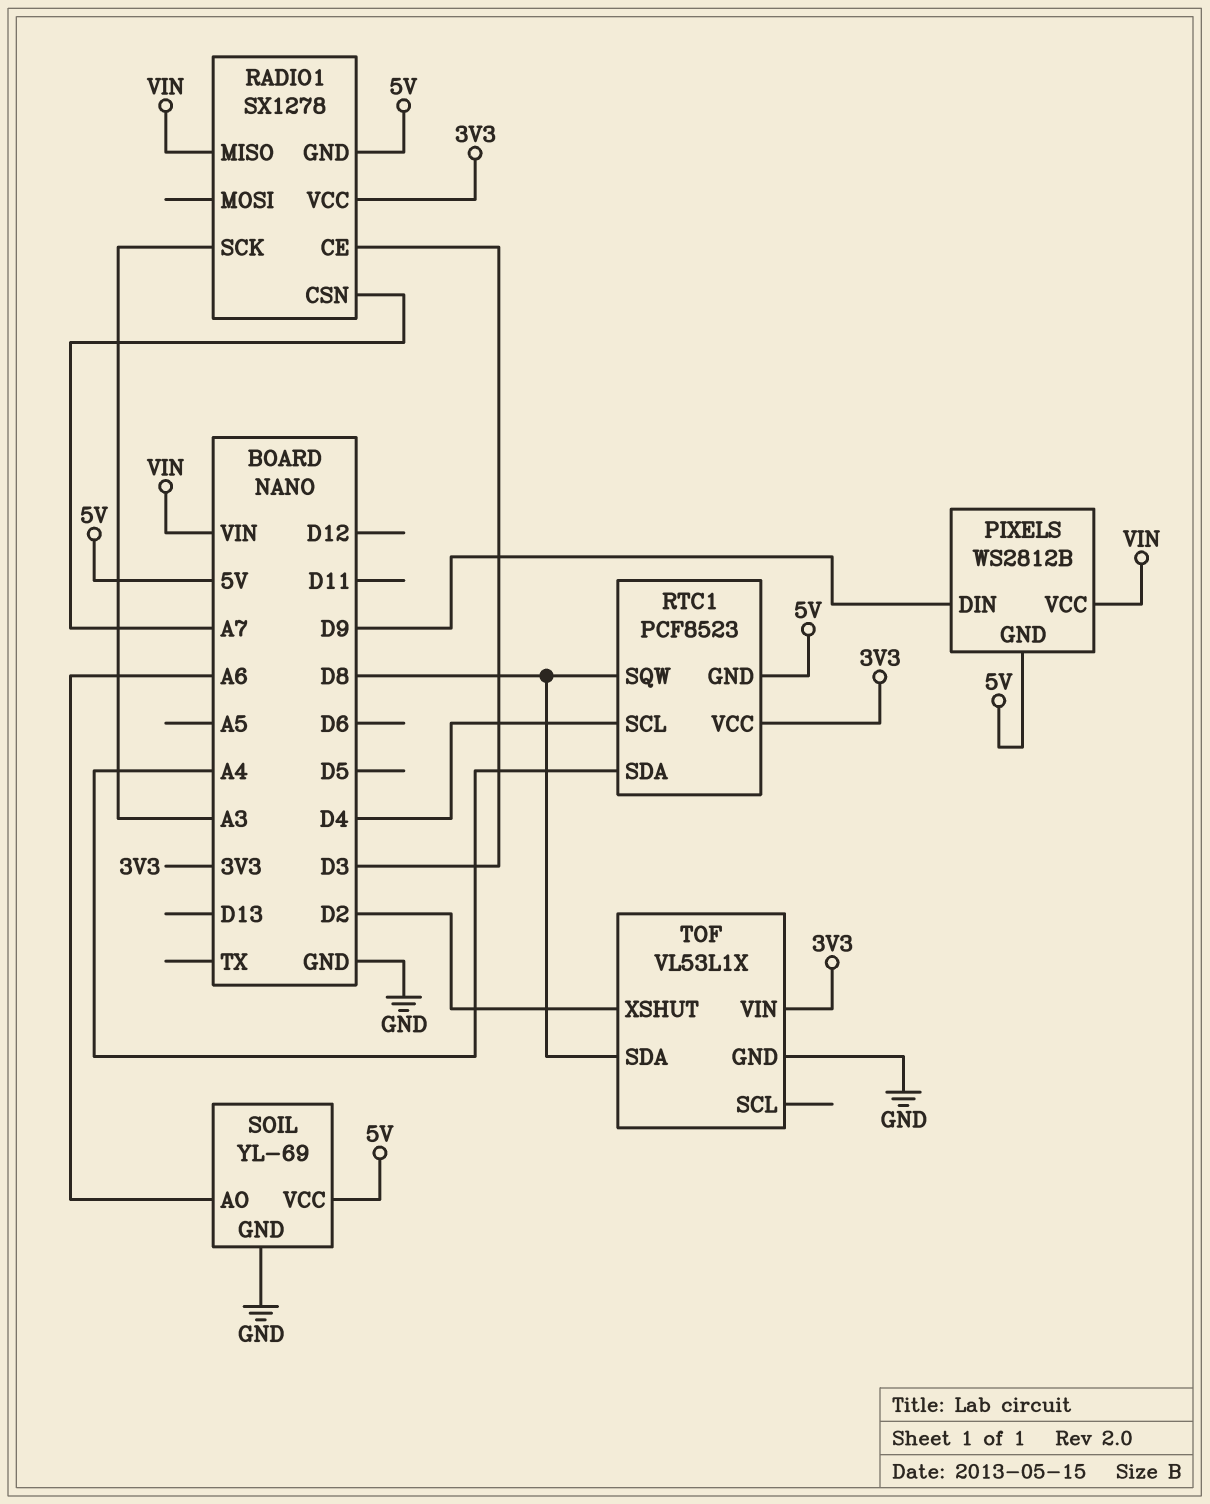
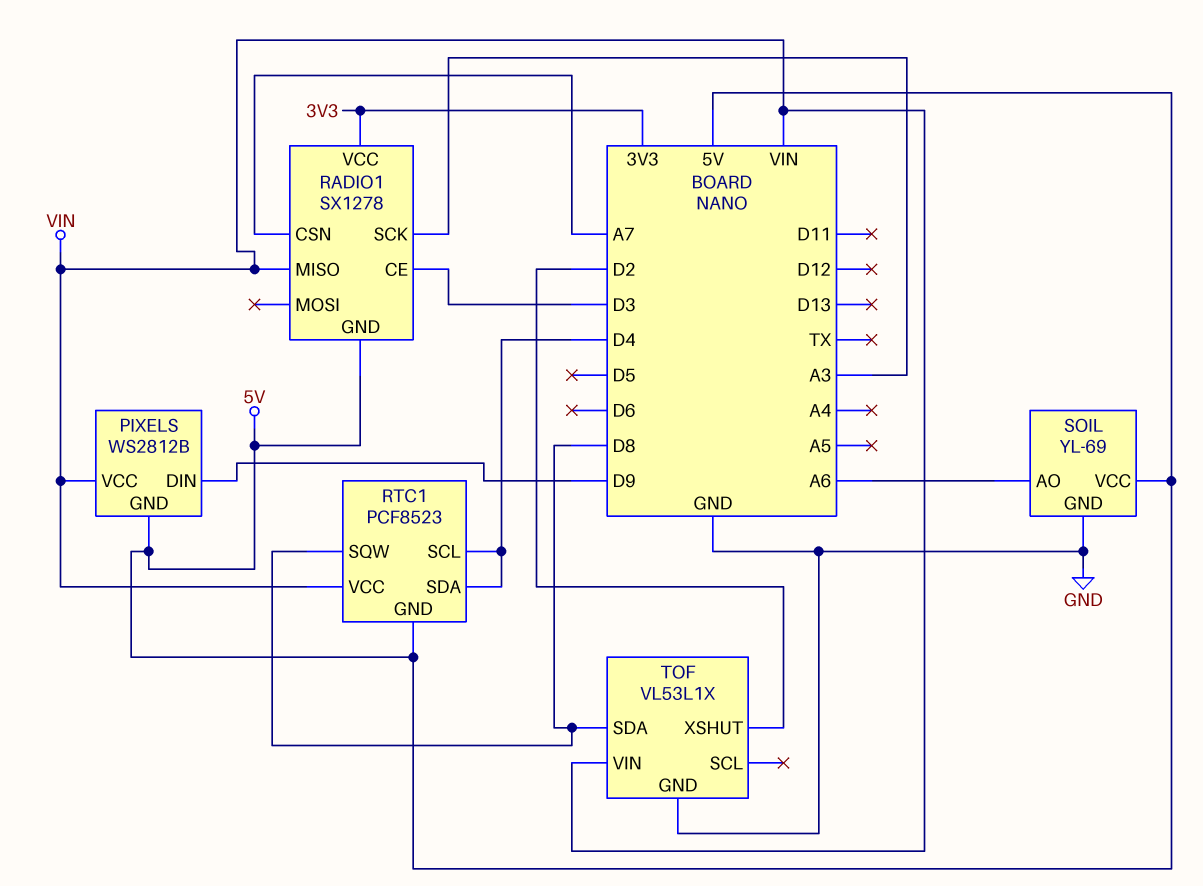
RTC1 pin SDA: A4 -> D4
RTC1 pin VCC: 3V3 -> VIN
TOF pin VIN: 3V3 -> VIN

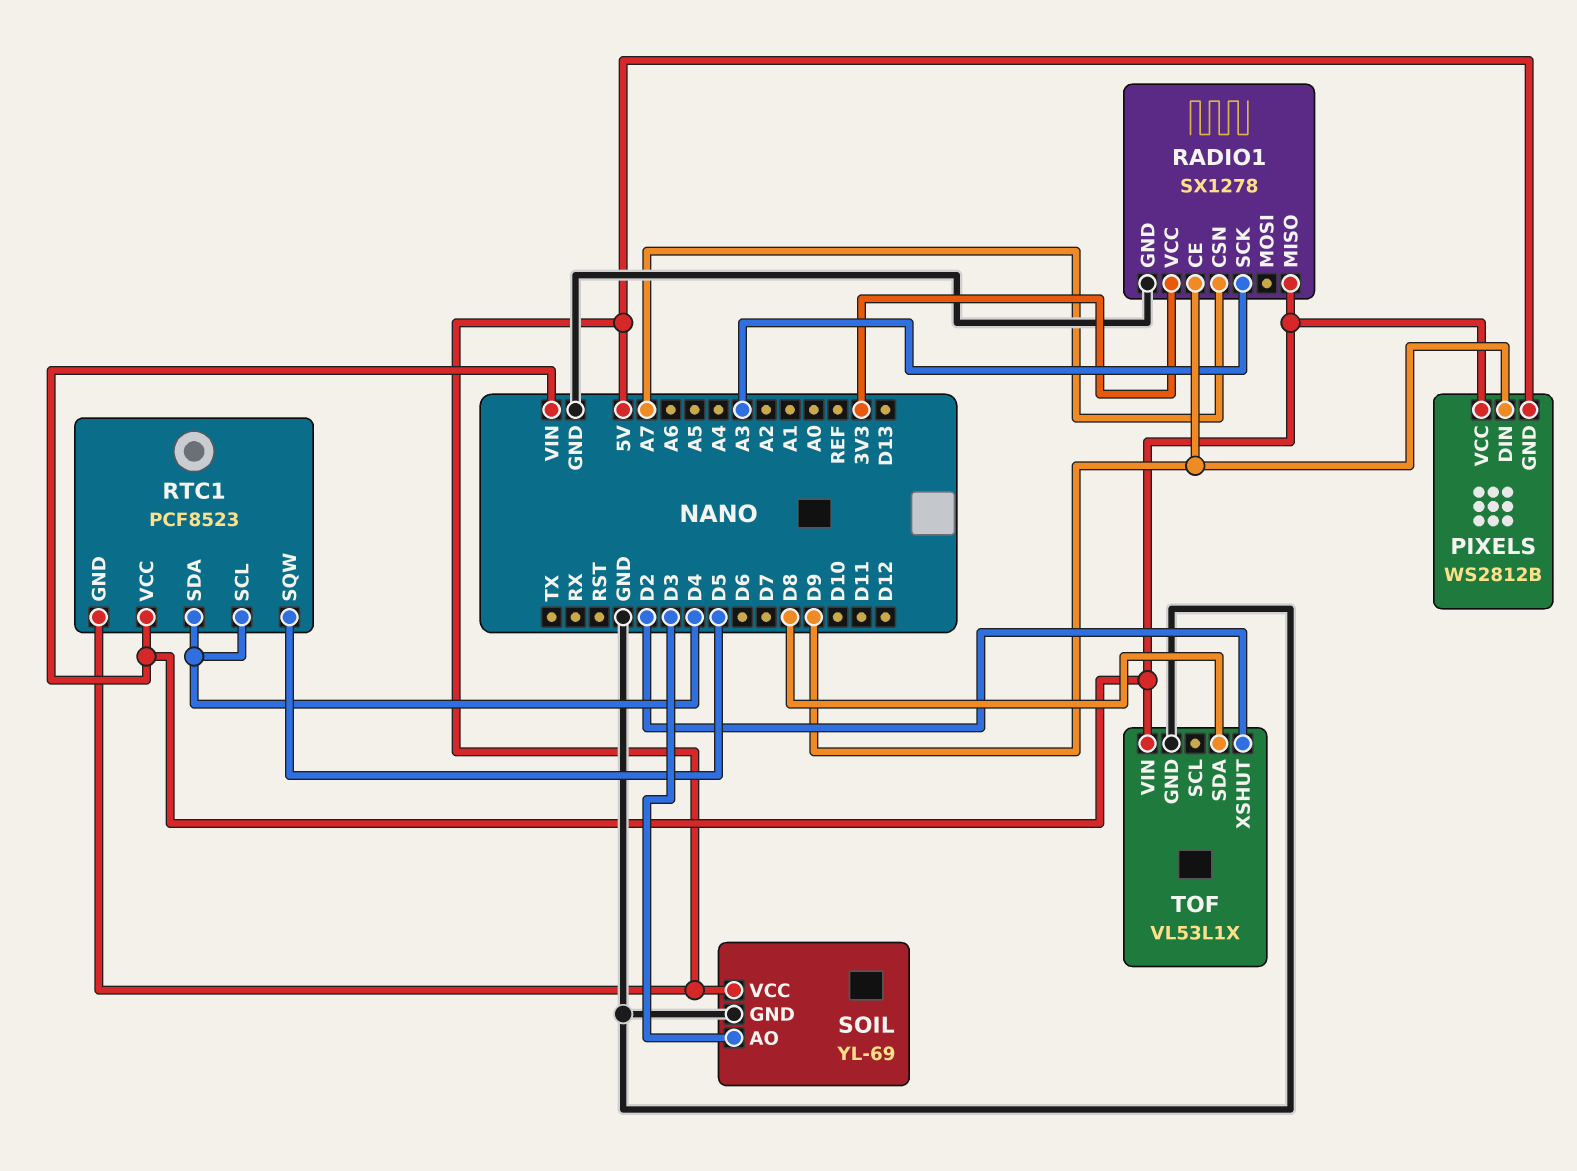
RADIO1 pin CE: D3 -> D9
RADIO1 pin GND: 5V -> GND
RTC1 pin SQW: D8 -> D5
SOIL pin AO: A6 -> D3

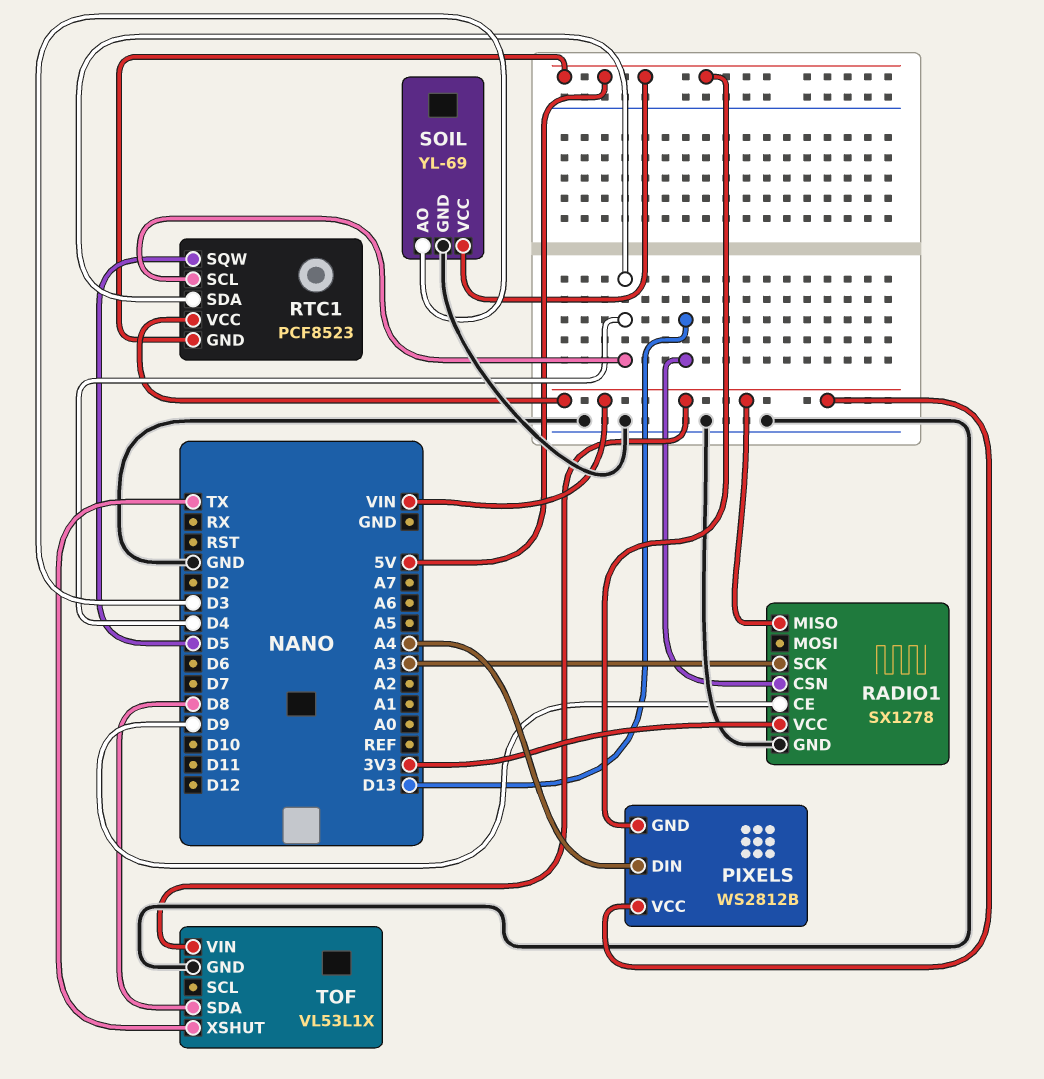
PIXELS pin DIN: D9 -> A4
RADIO1 pin CSN: A7 -> D13
TOF pin XSHUT: D2 -> TX

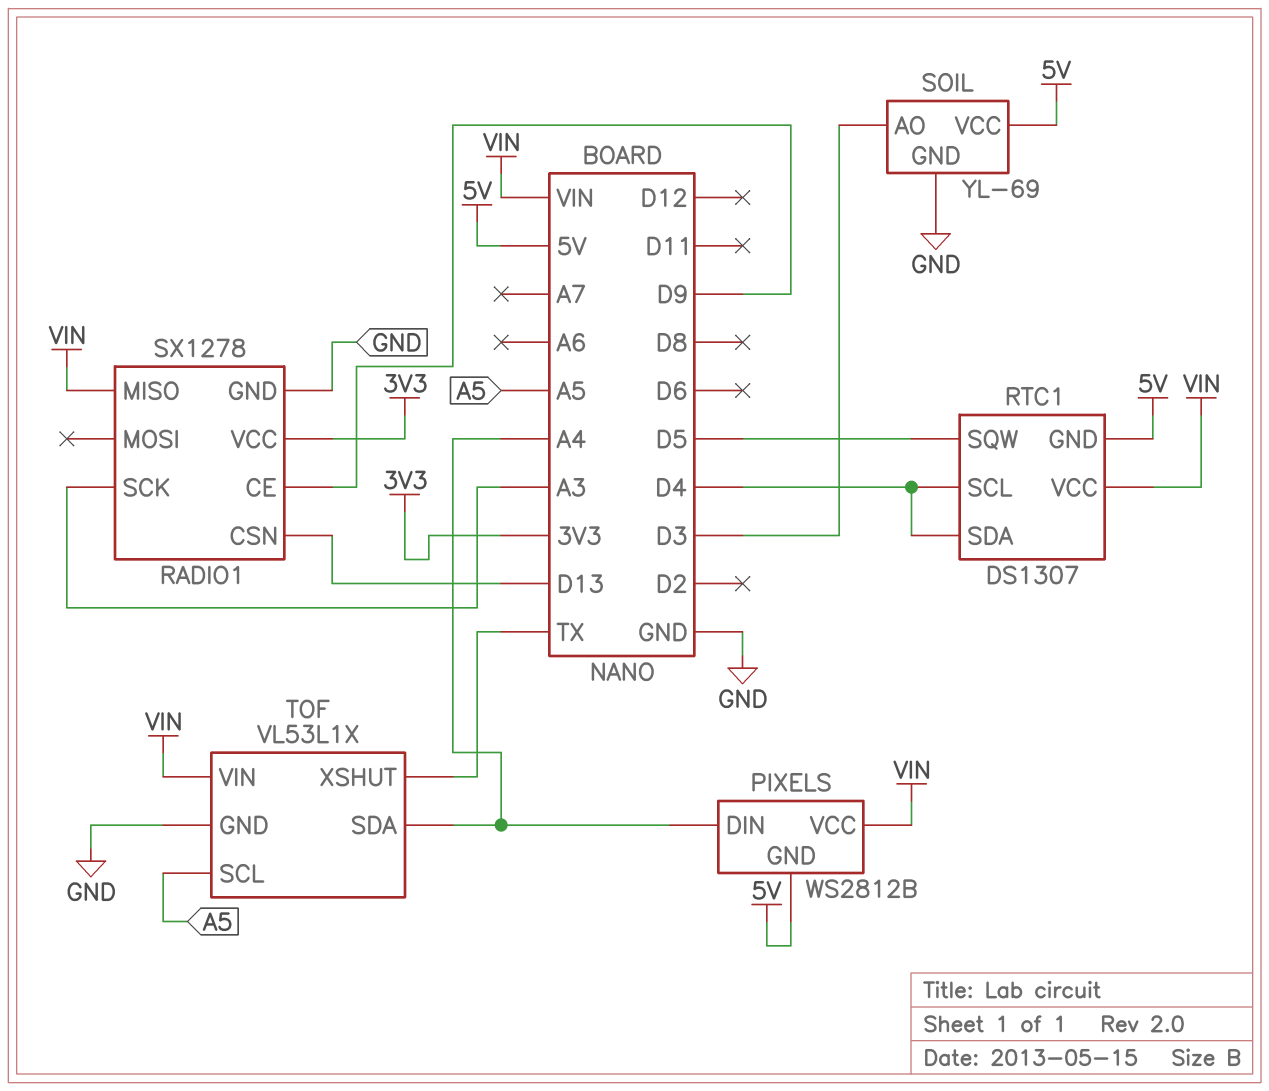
RTC1: PCF8523 -> DS1307
TOF pin SCL: none -> A5
TOF pin SDA: D8 -> A4

